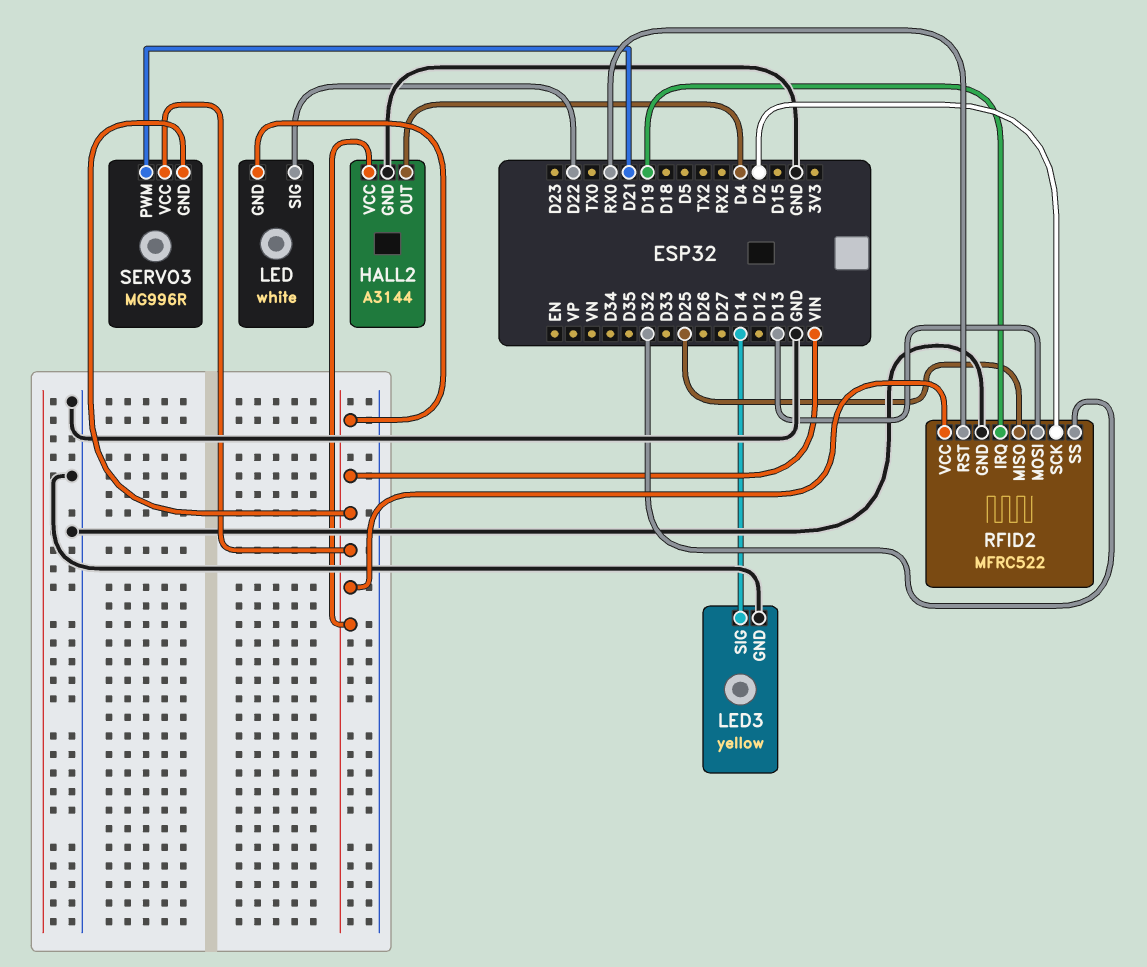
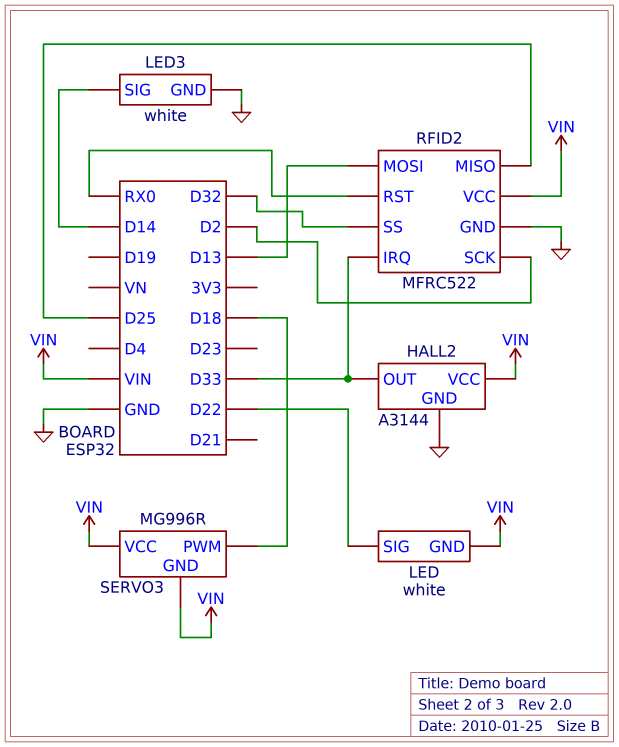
HALL2 pin OUT: D4 -> D33
LED3: yellow -> white
RFID2 pin IRQ: D19 -> D33
SERVO3 pin PWM: D21 -> D18

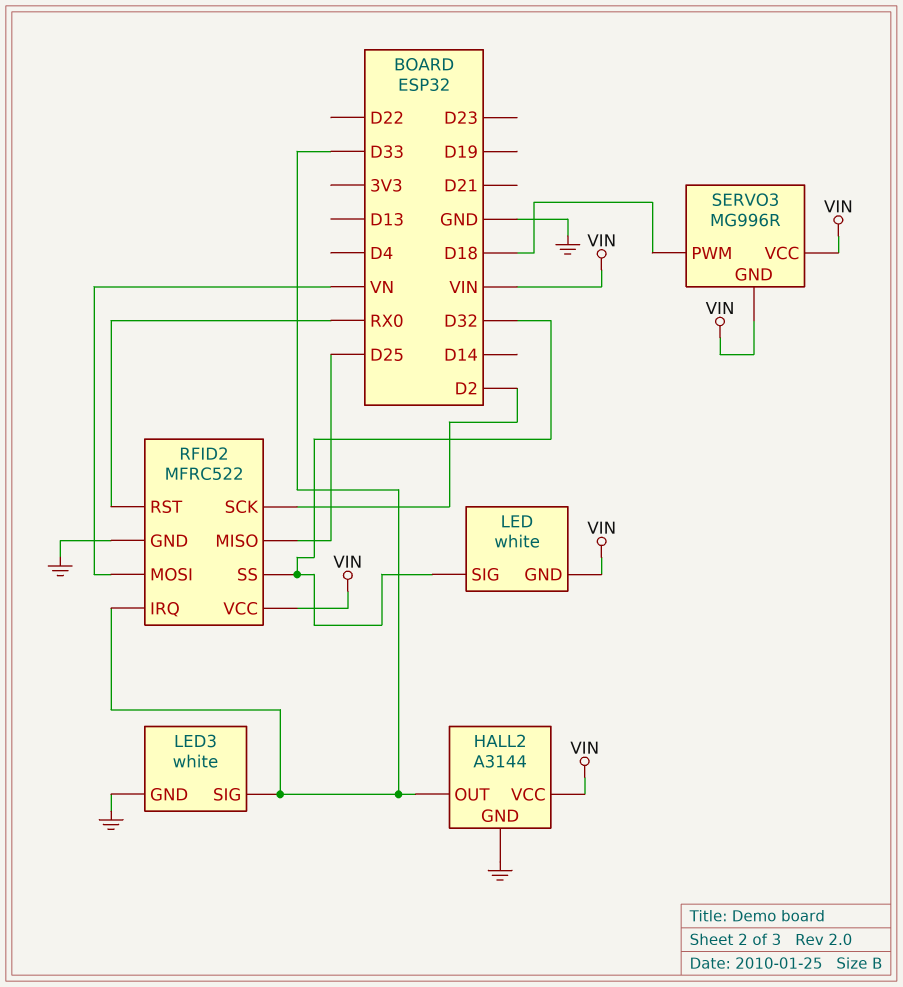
LED pin SIG: D22 -> D32
LED3 pin SIG: D14 -> D33
RFID2 pin MOSI: D13 -> VN

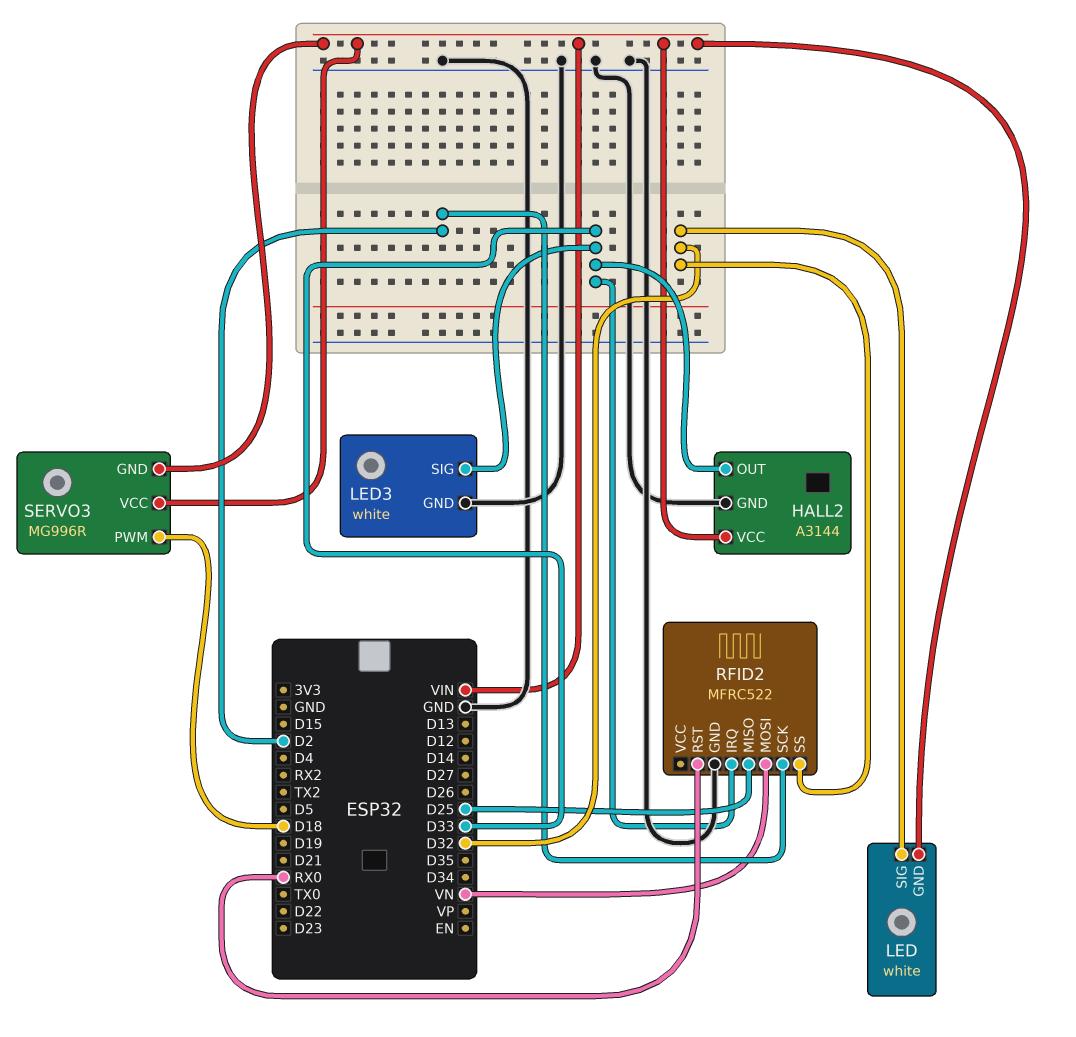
RFID2 pin VCC: VIN -> none

